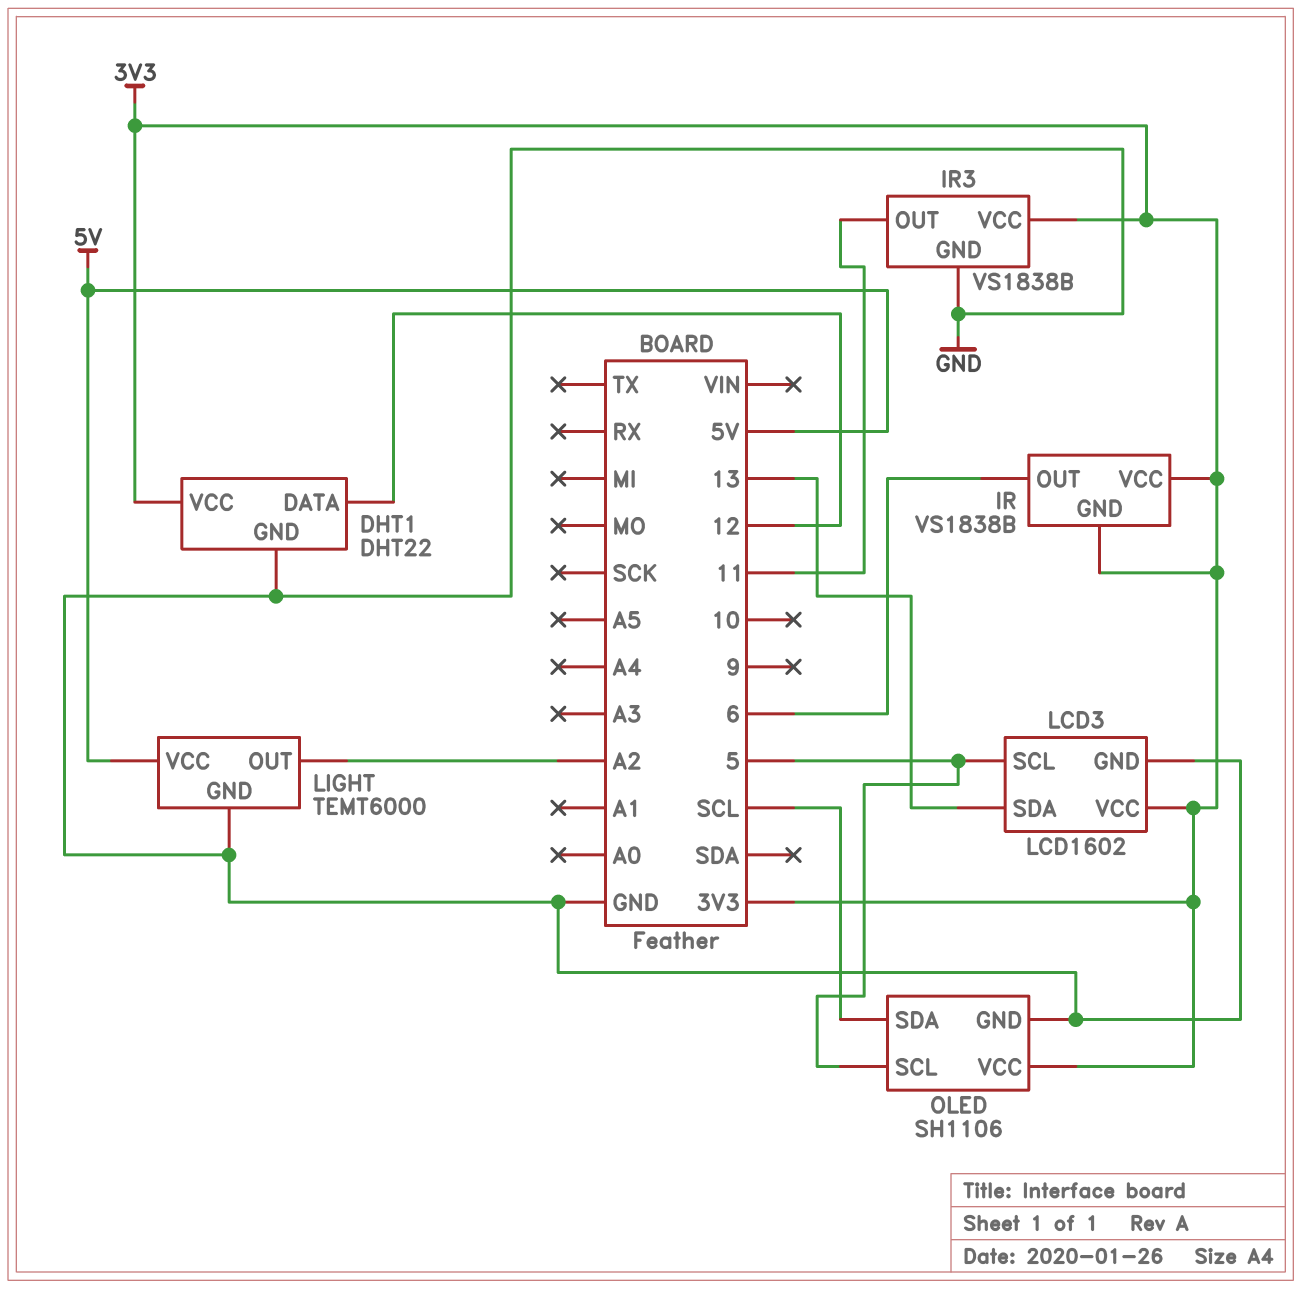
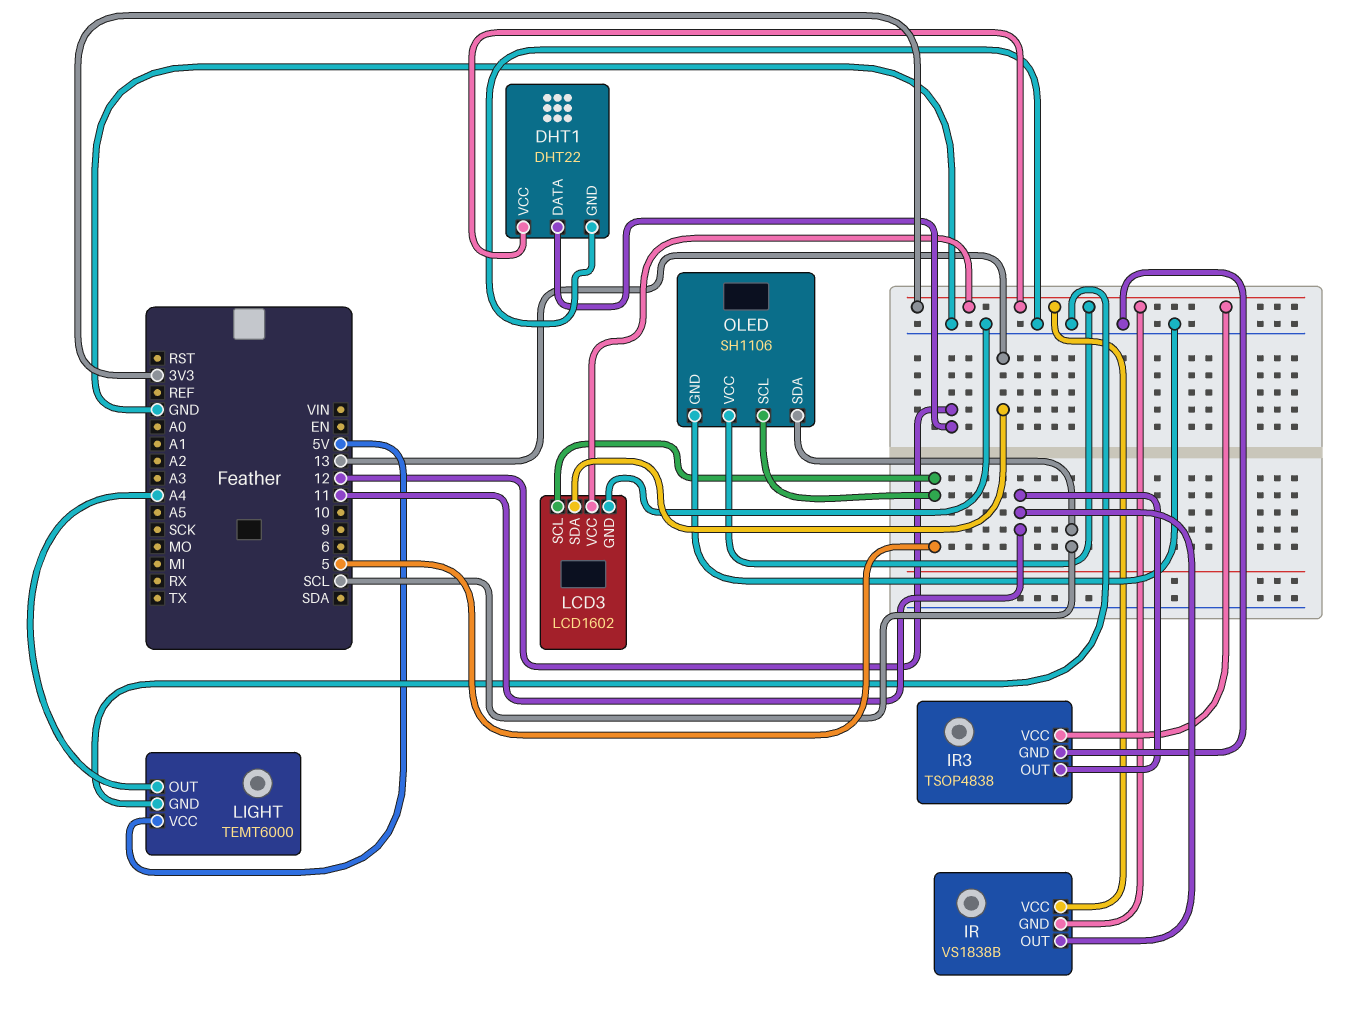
IR pin OUT: 6 -> 11
IR3: VS1838B -> TSOP4838
LIGHT pin OUT: A2 -> A4

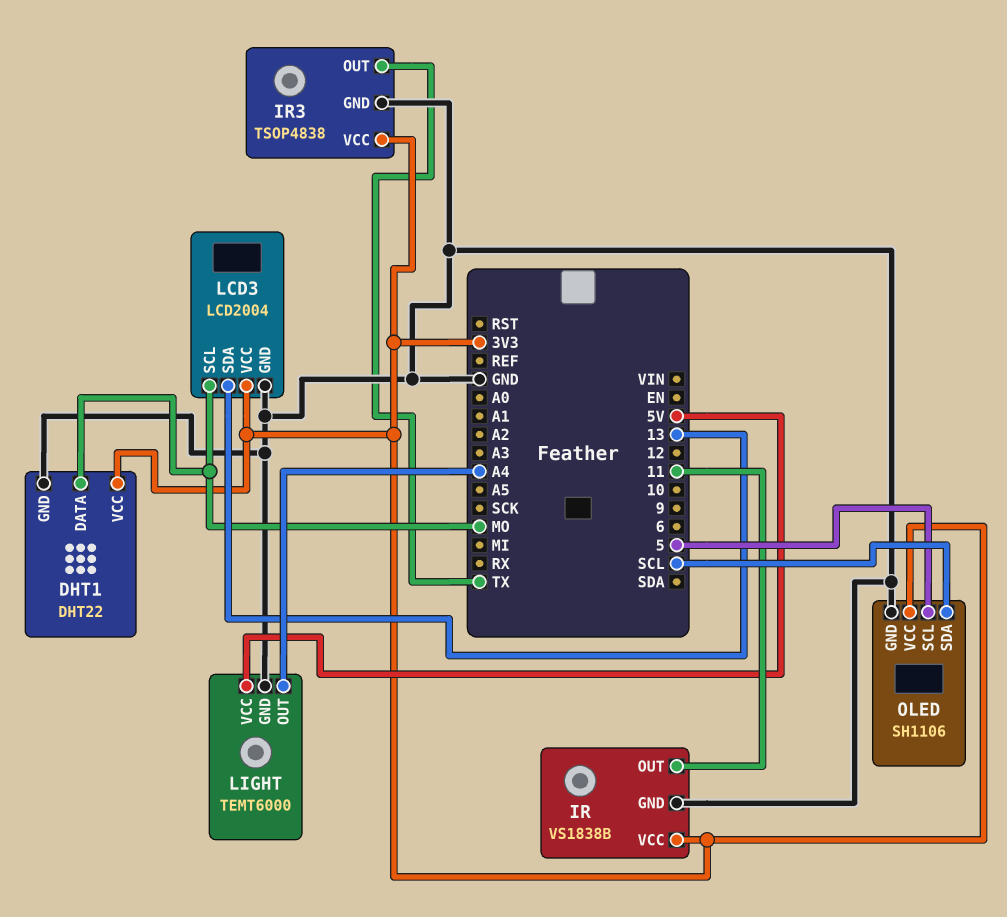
DHT1 pin DATA: 12 -> MO
IR pin GND: 3V3 -> GND
IR3 pin OUT: 11 -> TX
LCD3: LCD1602 -> LCD2004
LCD3 pin SCL: 5 -> MO

